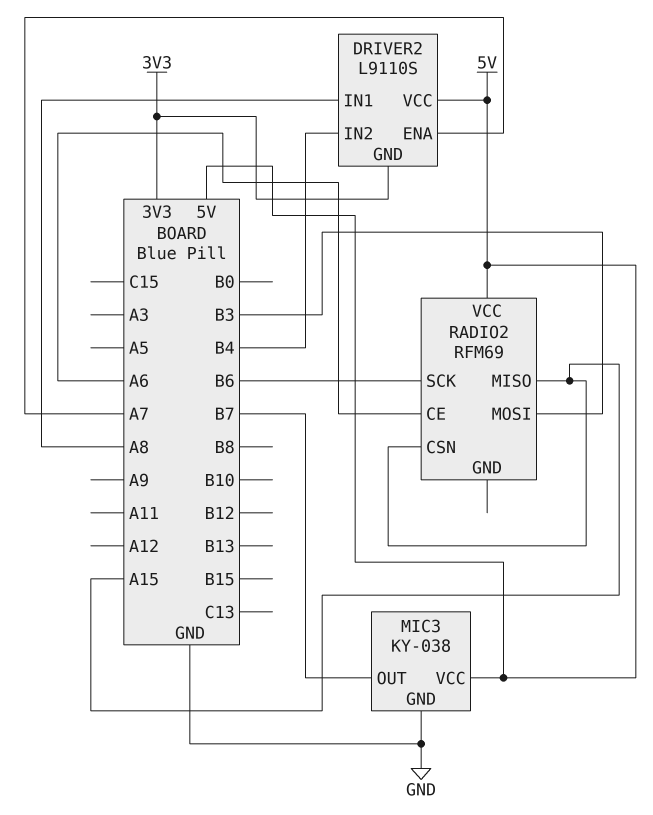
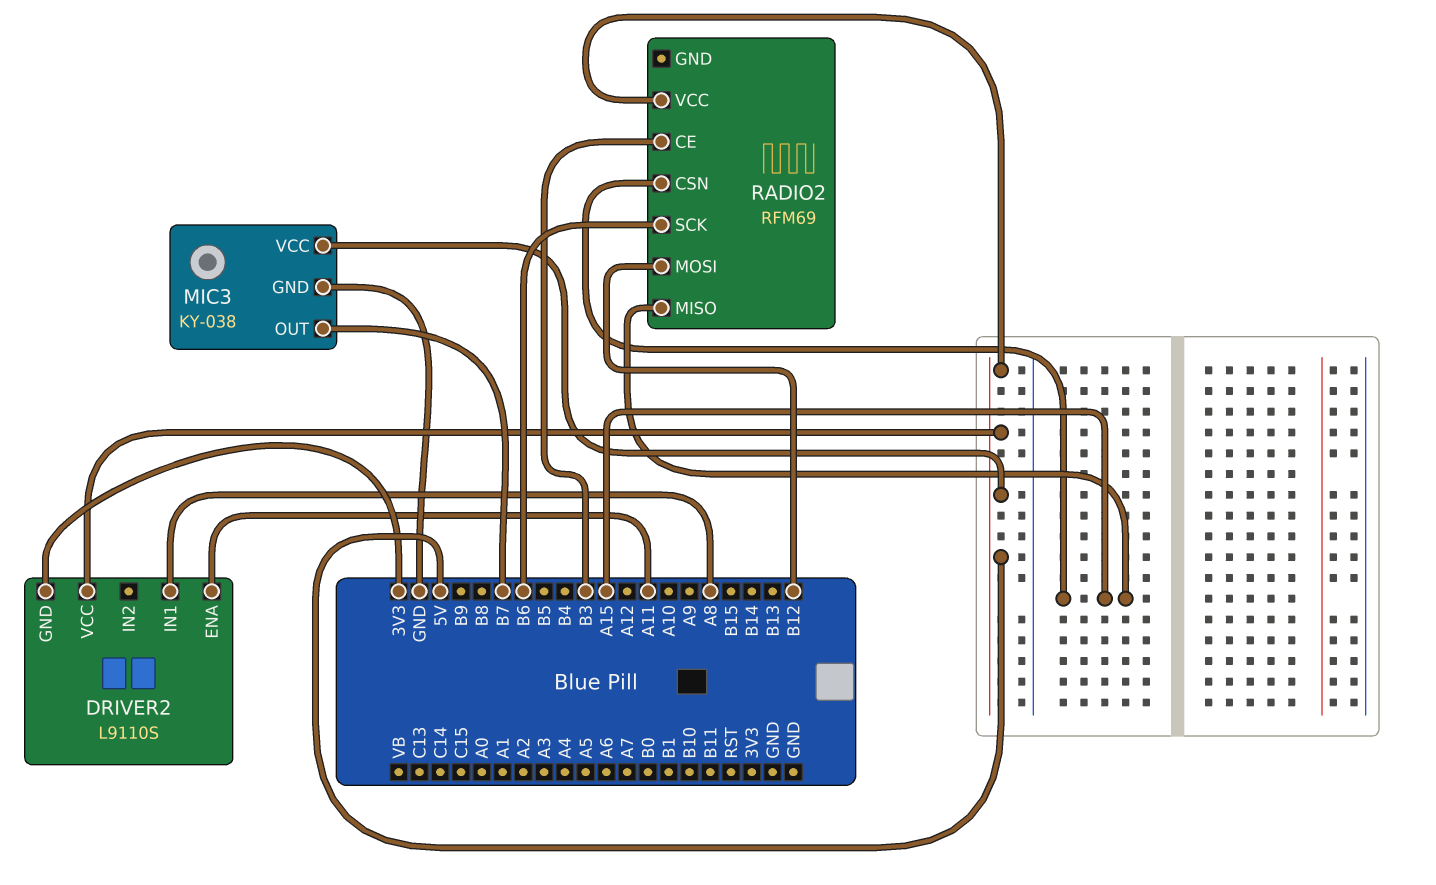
DRIVER2 pin ENA: A7 -> A11
DRIVER2 pin IN2: B4 -> none
RADIO2 pin CE: A6 -> B3
RADIO2 pin MOSI: B3 -> B12

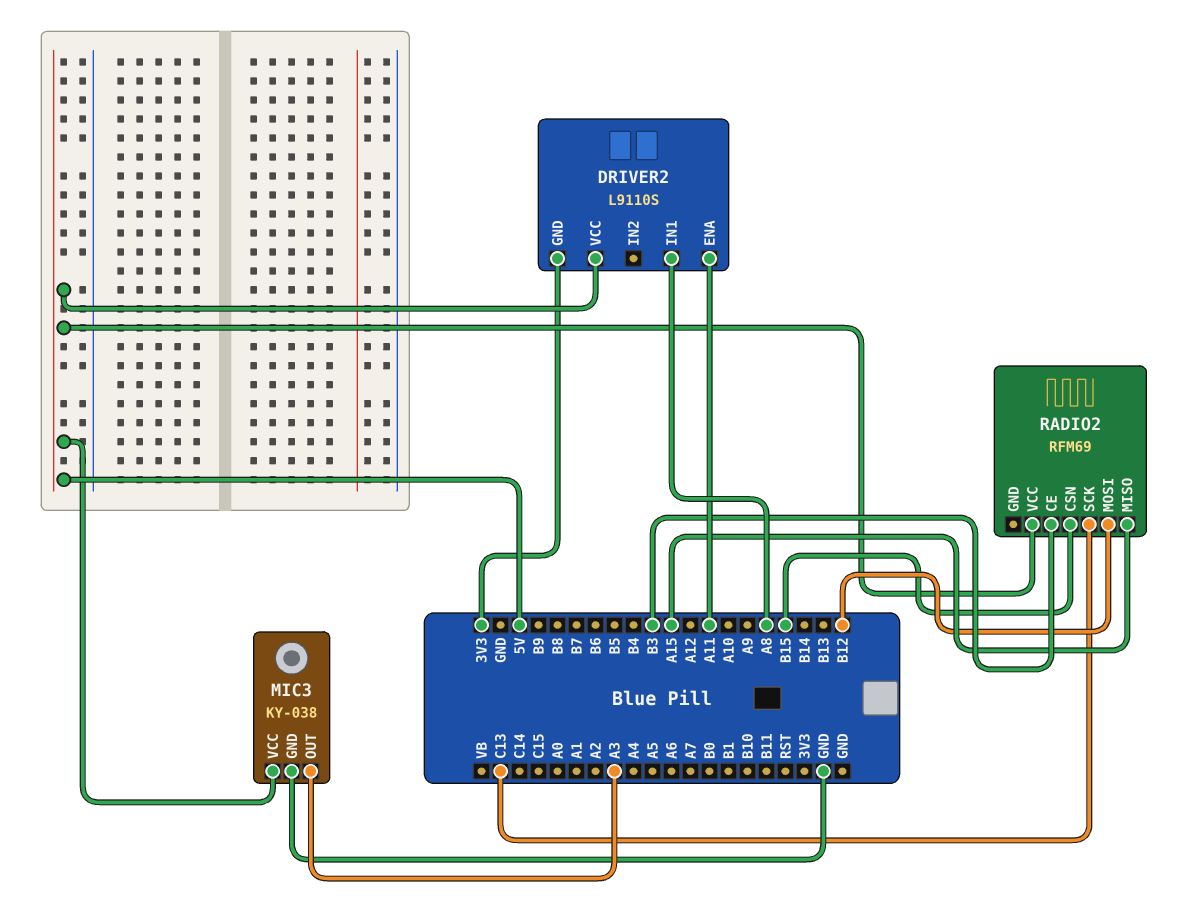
MIC3 pin OUT: B7 -> A3
RADIO2 pin CSN: A15 -> B15
RADIO2 pin SCK: B6 -> C13

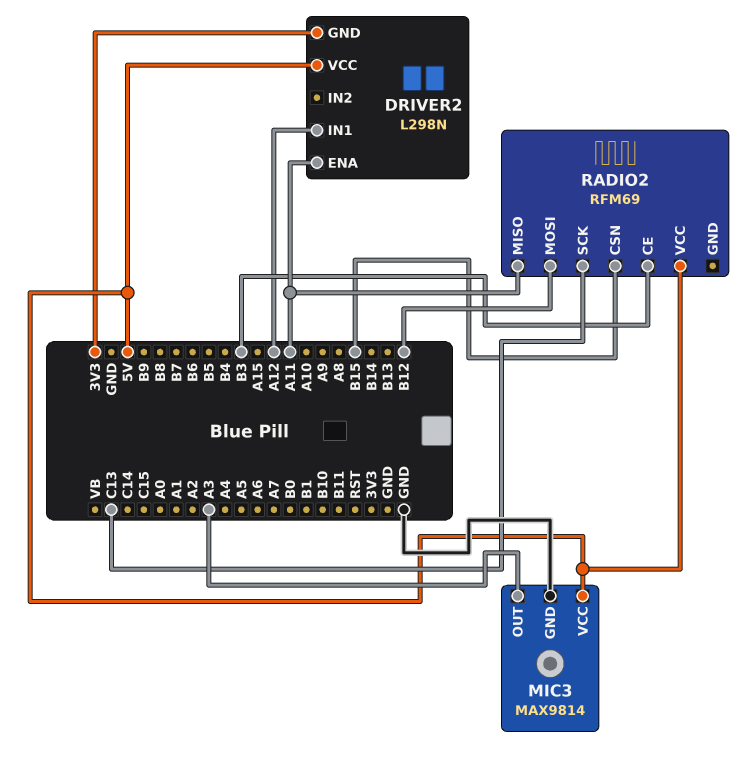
DRIVER2: L9110S -> L298N
DRIVER2 pin IN1: A8 -> A12
MIC3: KY-038 -> MAX9814
RADIO2 pin MISO: A15 -> A11

